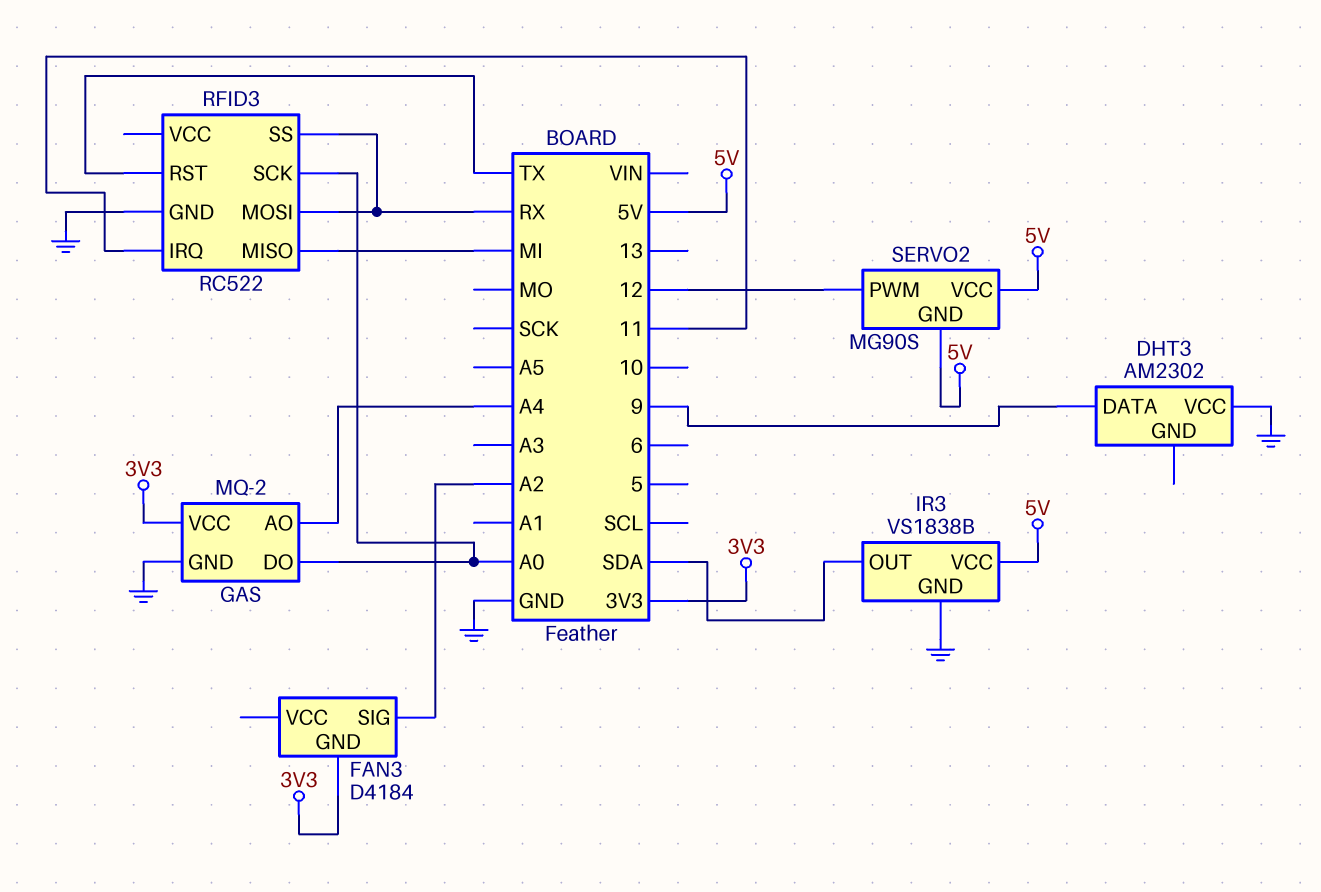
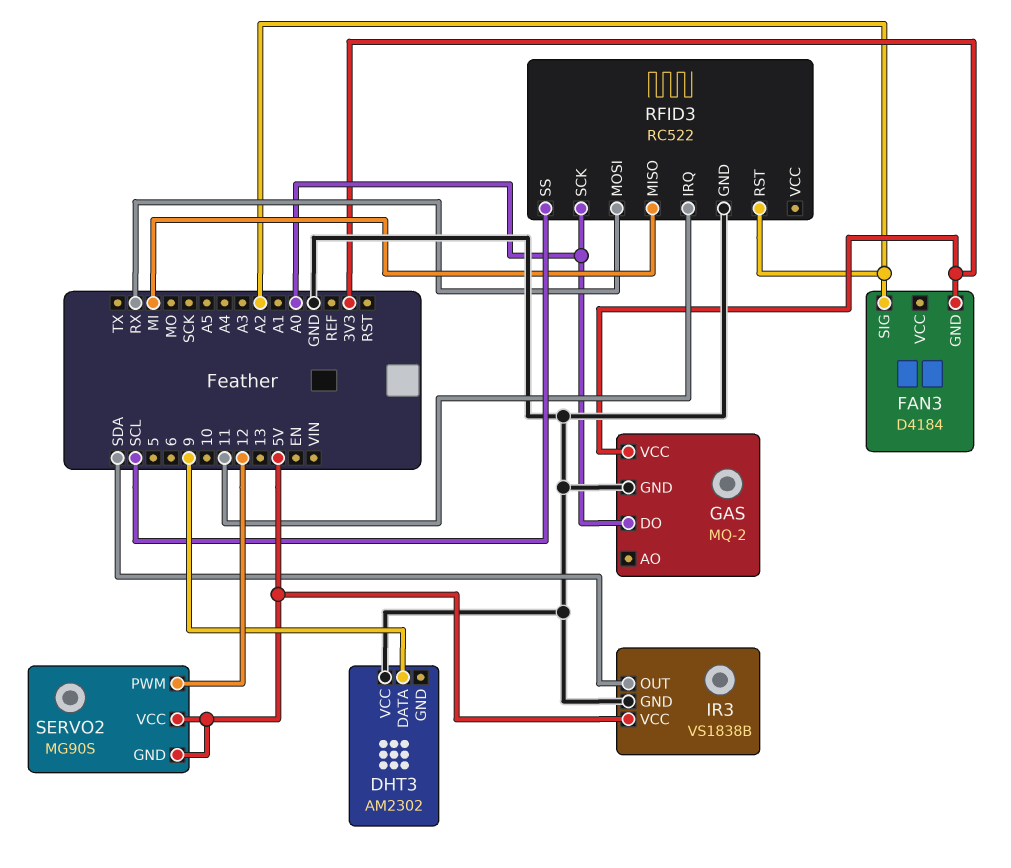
GAS pin AO: A4 -> none
RFID3 pin RST: TX -> A2
RFID3 pin SS: RX -> SCL

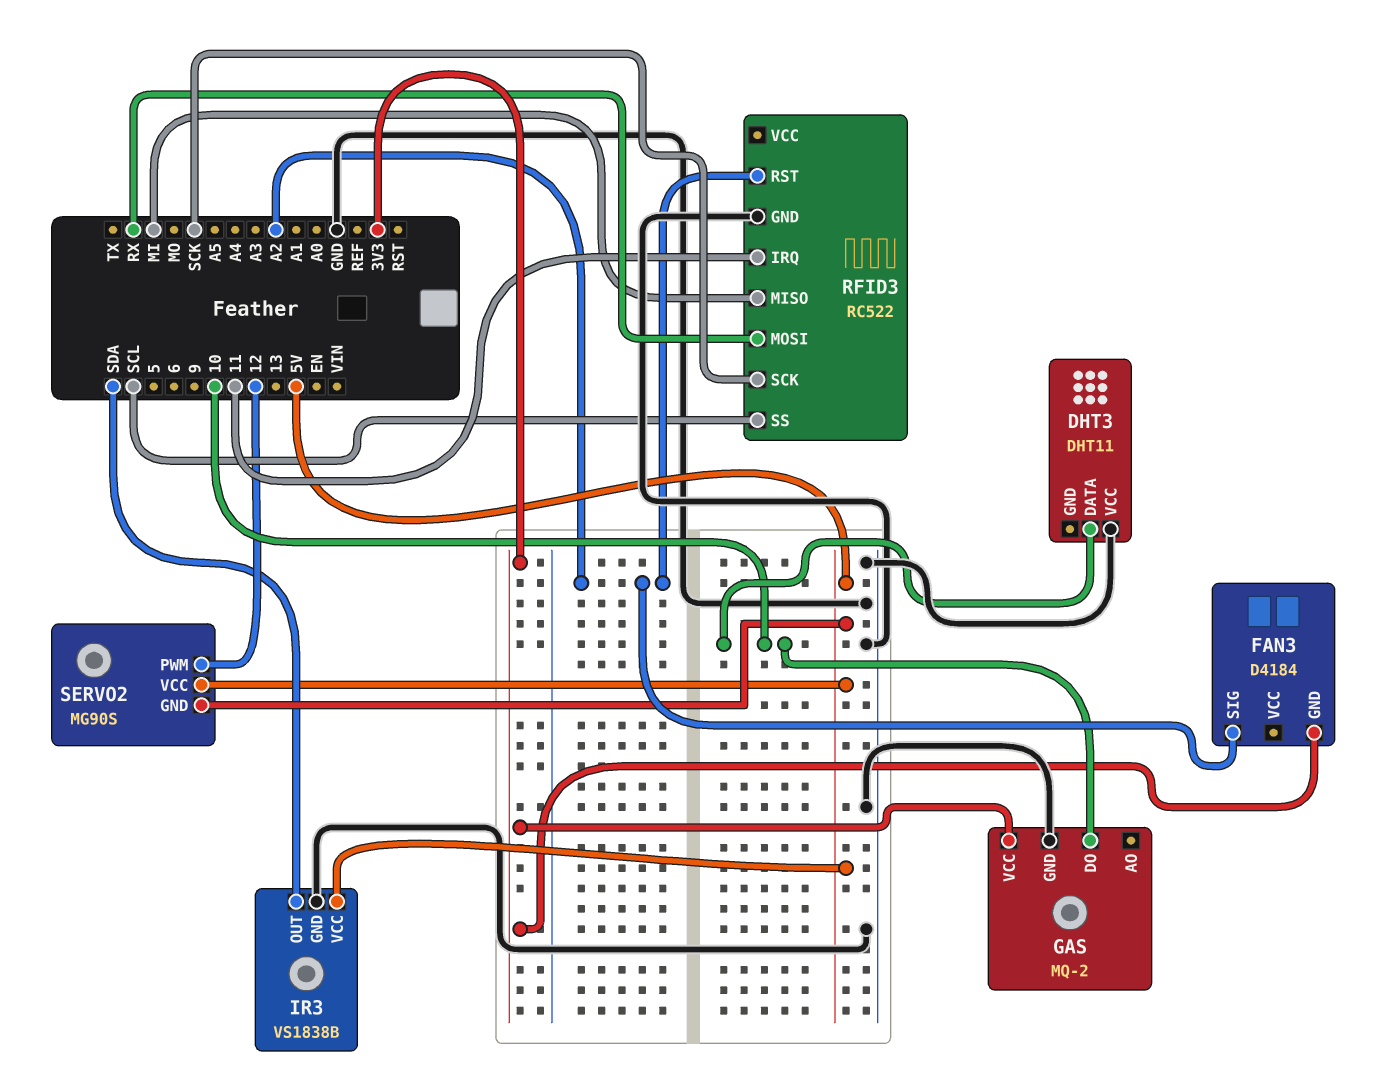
DHT3: AM2302 -> DHT11
DHT3 pin DATA: 9 -> 10
GAS pin DO: A0 -> 10
RFID3 pin SCK: A0 -> SCK

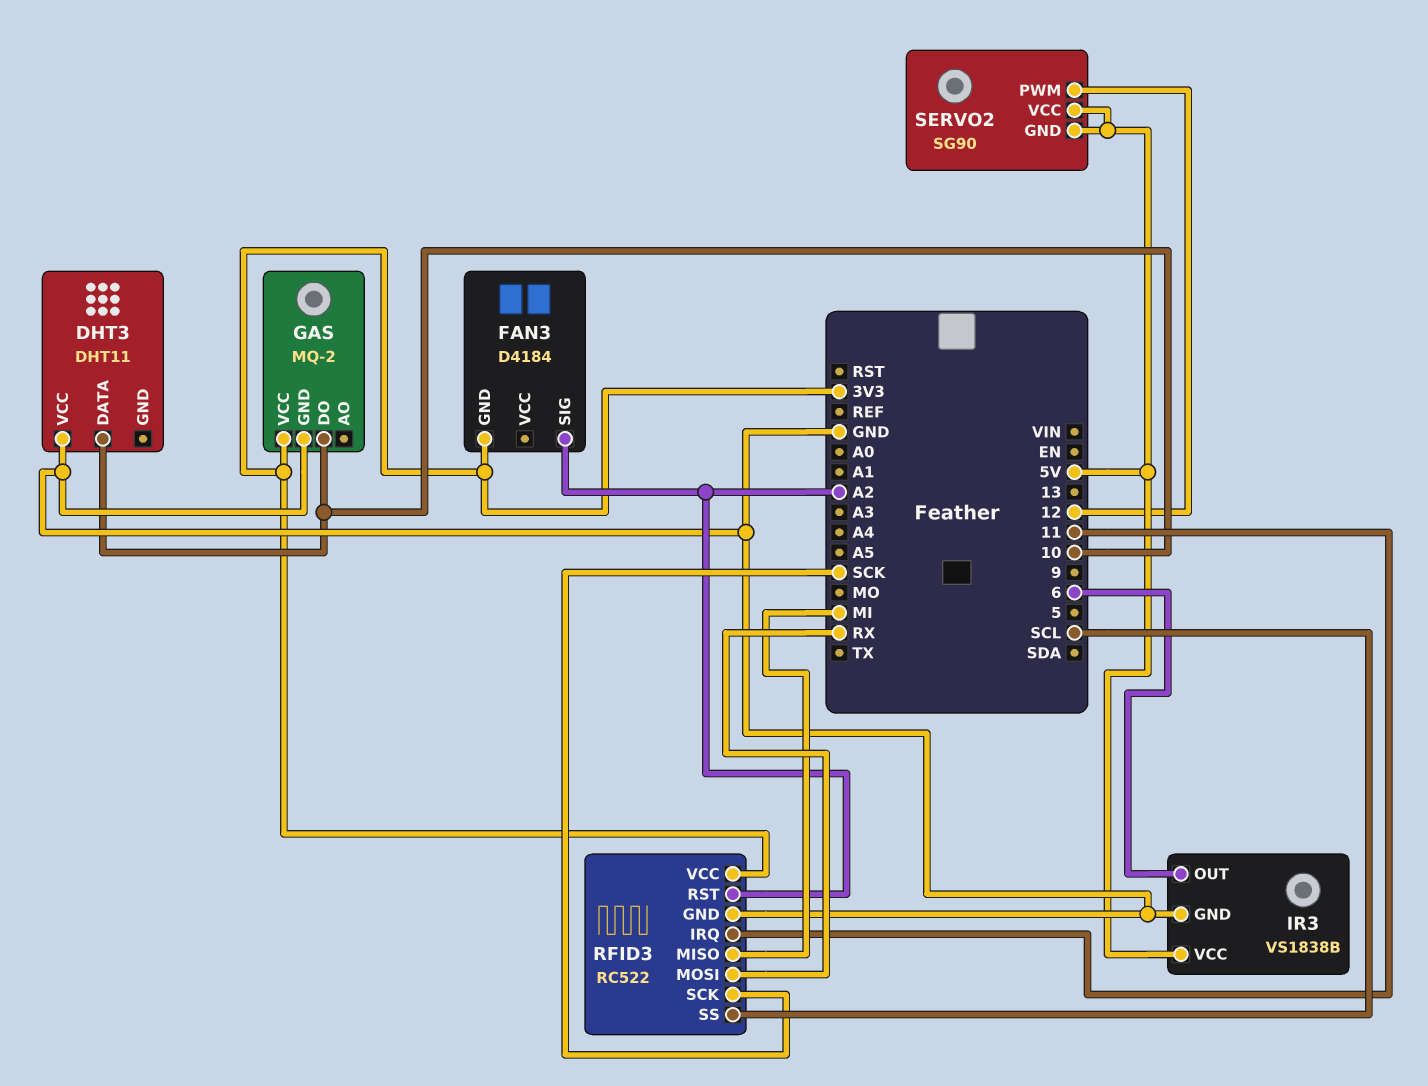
IR3 pin OUT: SDA -> 6
RFID3 pin VCC: none -> 3V3
SERVO2: MG90S -> SG90

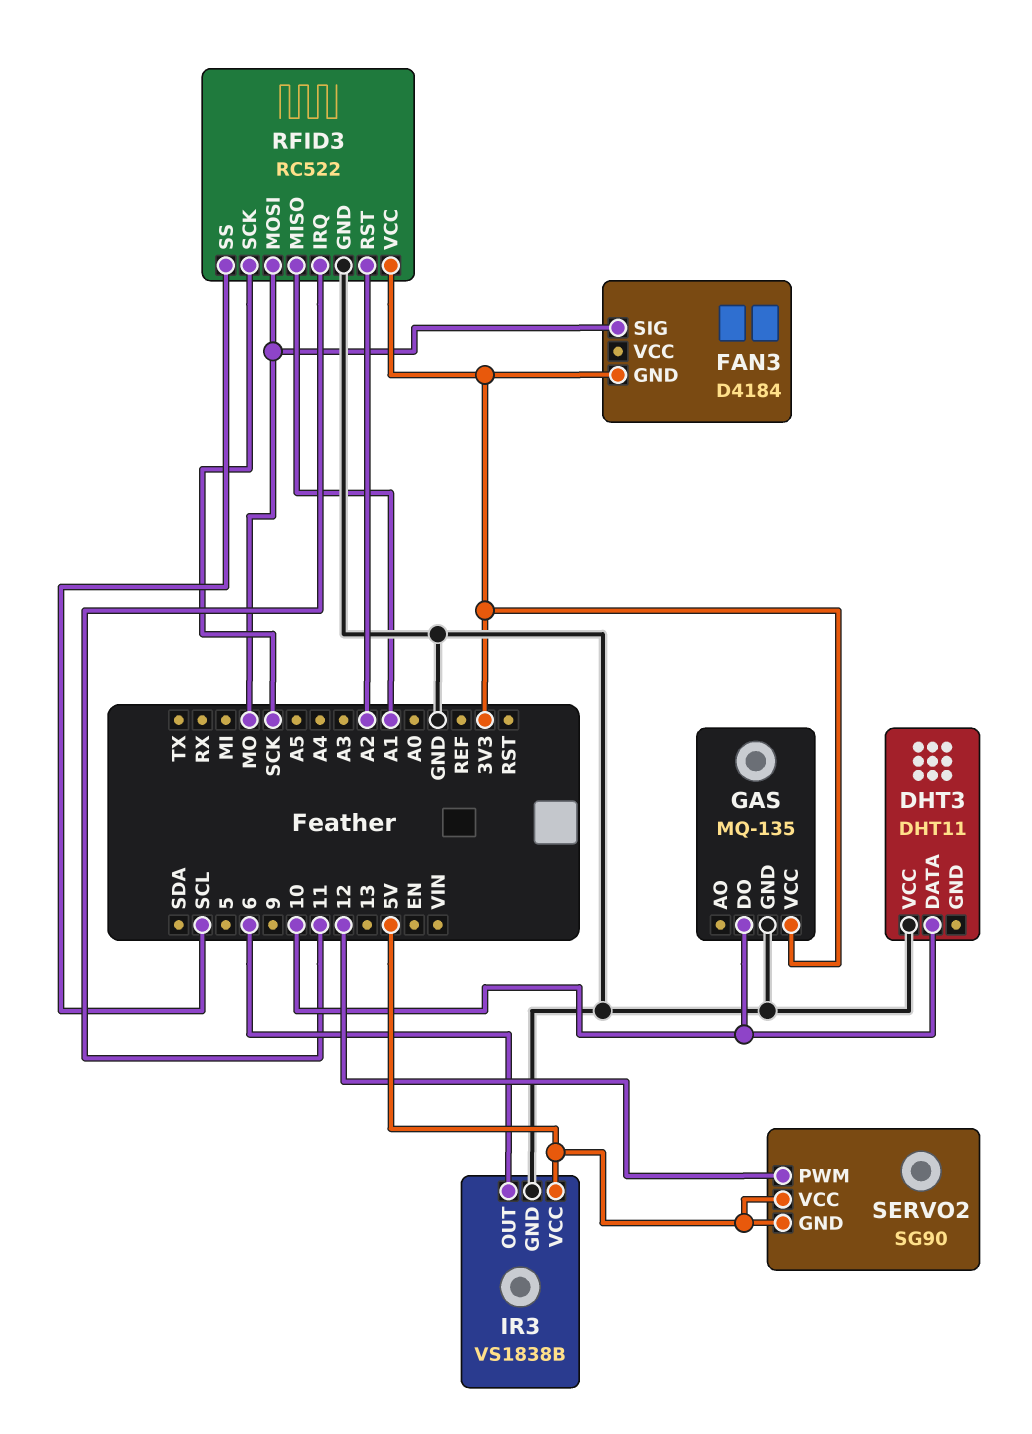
FAN3 pin SIG: A2 -> MO
GAS: MQ-2 -> MQ-135
RFID3 pin MISO: MI -> A1
RFID3 pin MOSI: RX -> MO

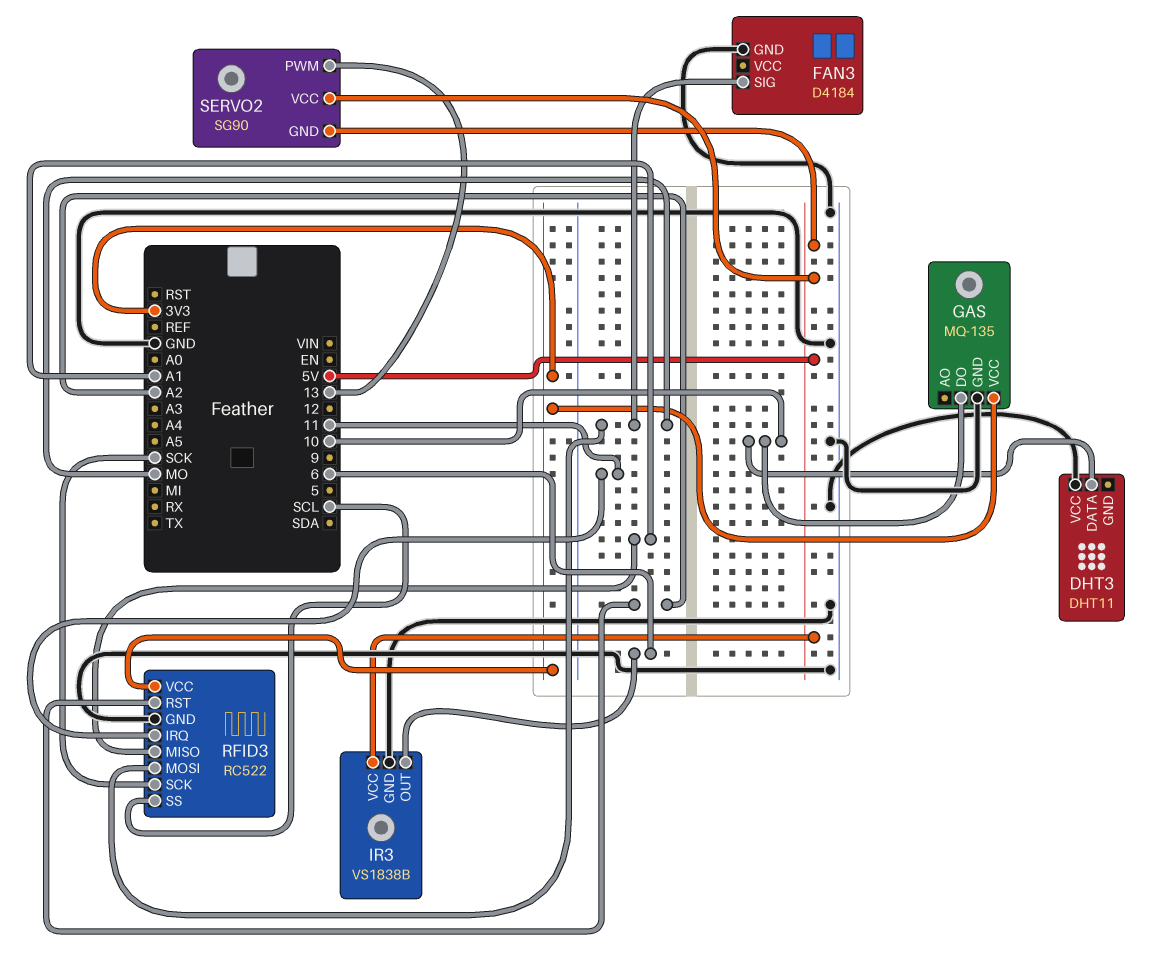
FAN3 pin GND: 3V3 -> GND
SERVO2 pin PWM: 12 -> 13

